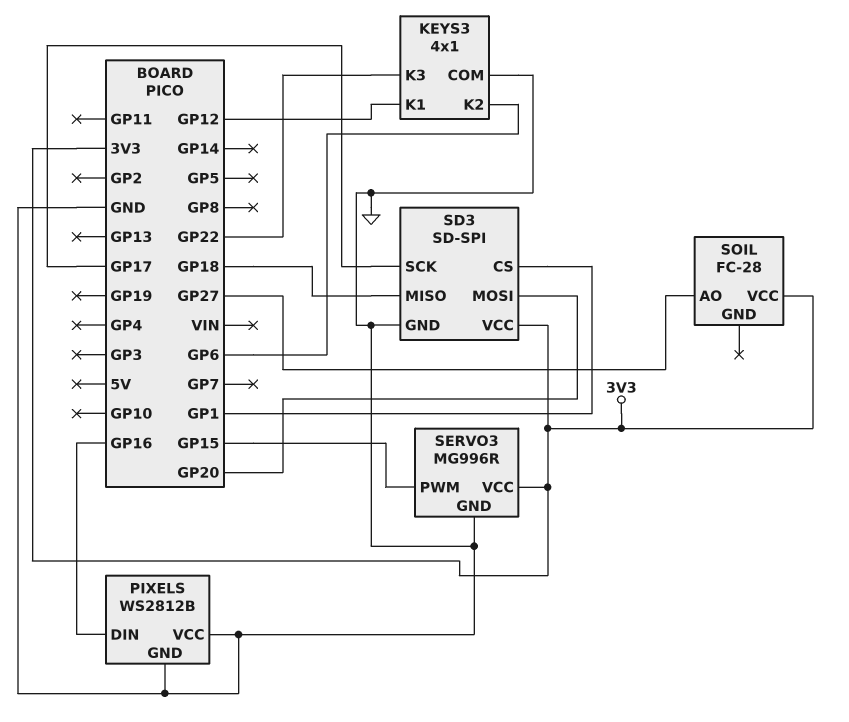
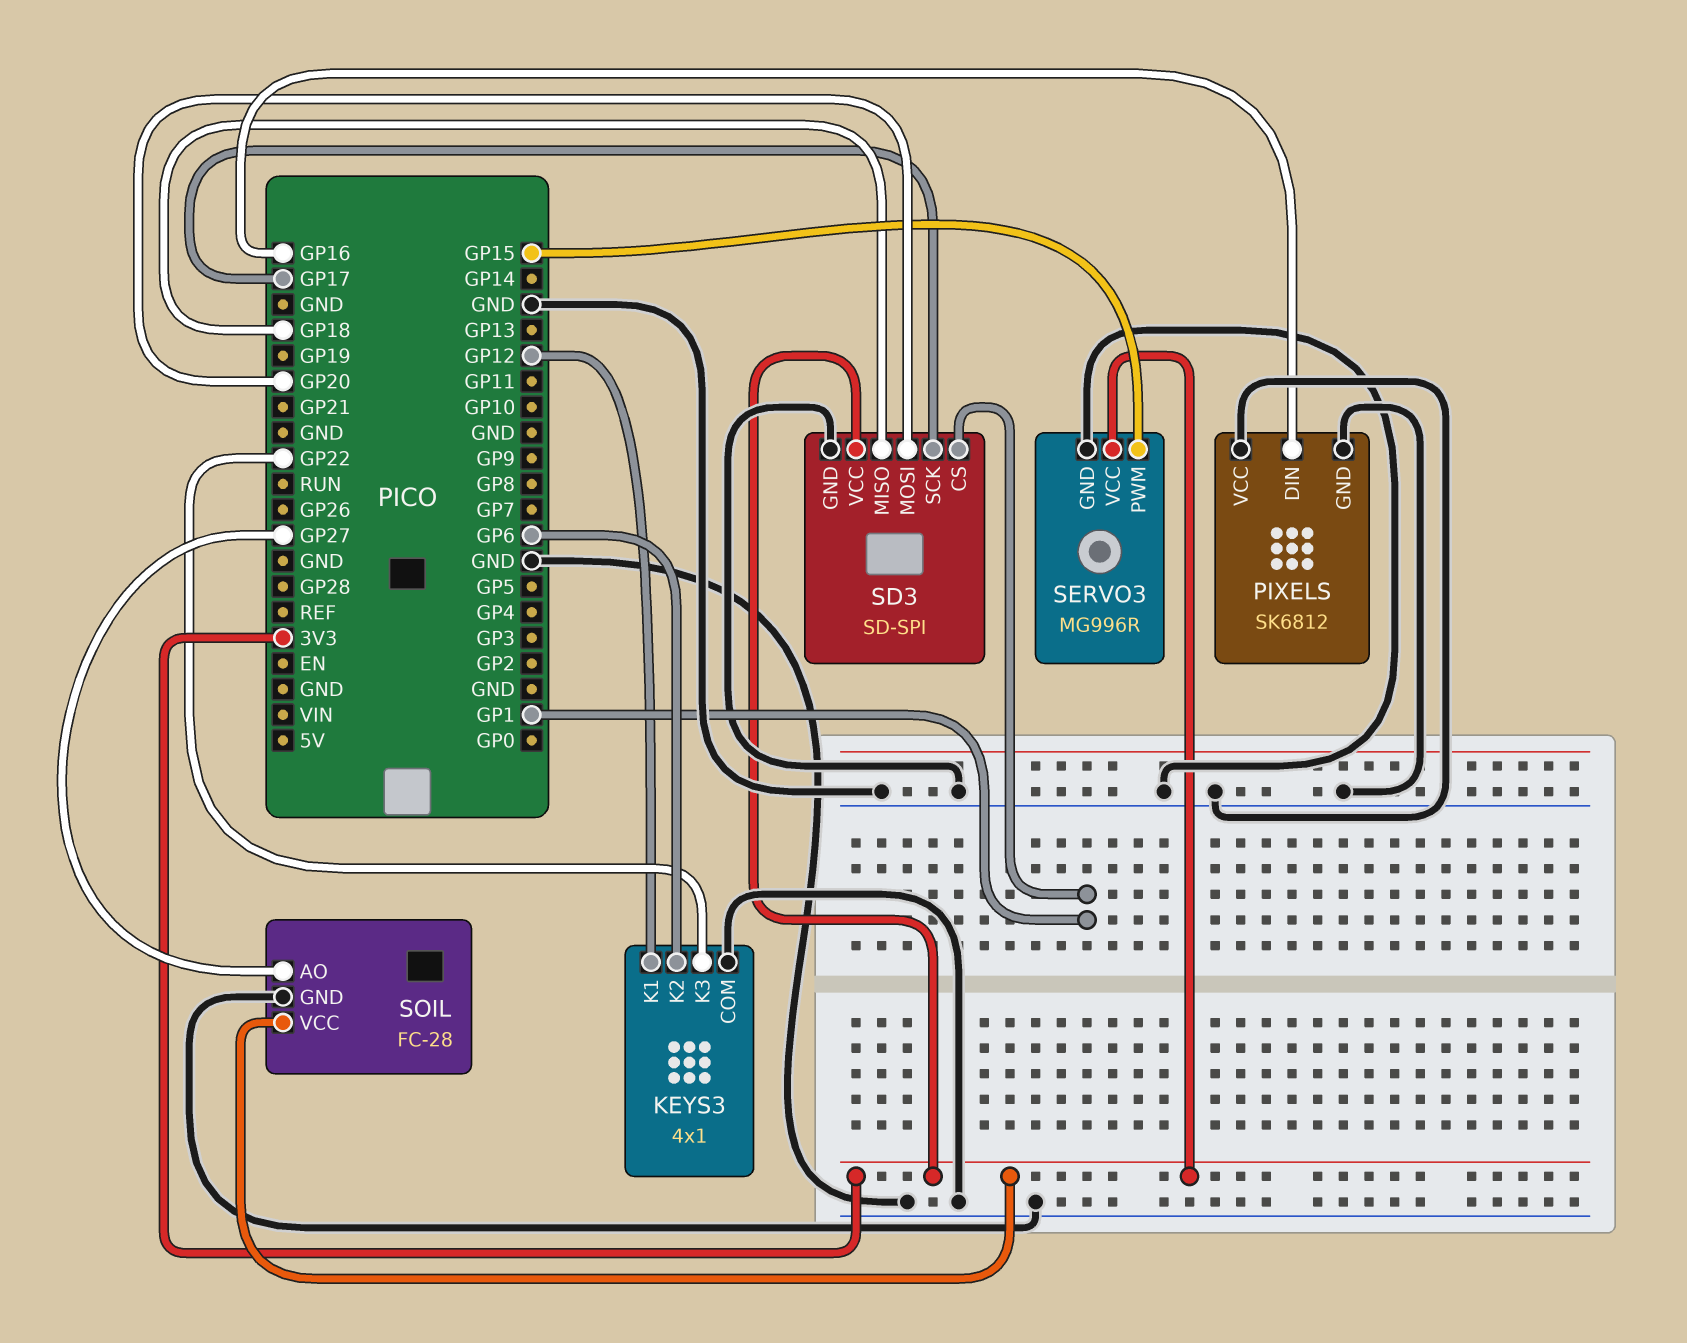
PIXELS: WS2812B -> SK6812
SOIL pin GND: none -> GND

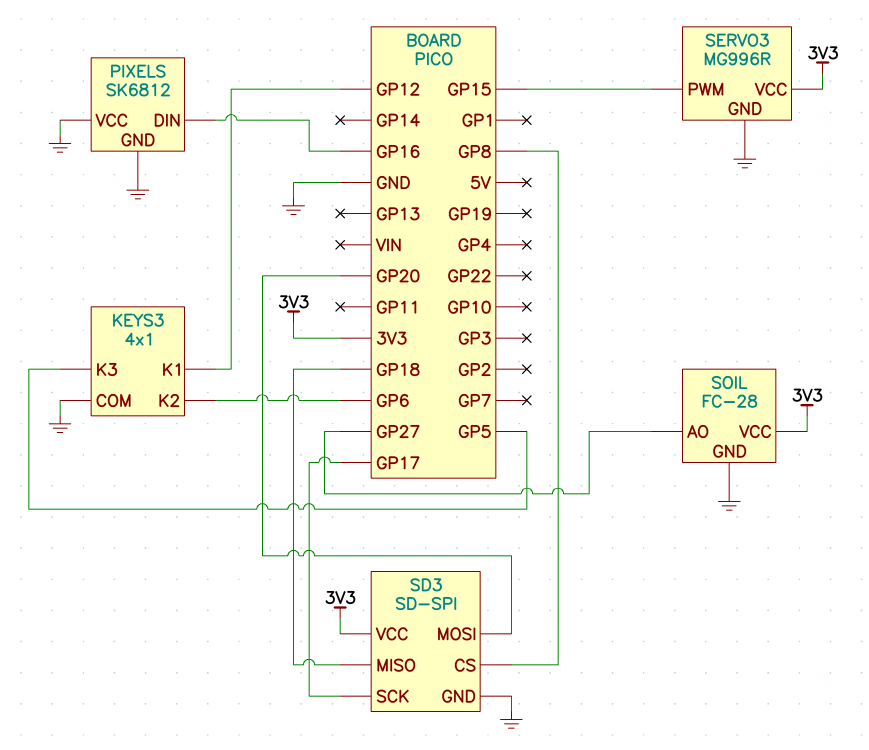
KEYS3 pin K3: GP22 -> GP5
SD3 pin CS: GP1 -> GP8

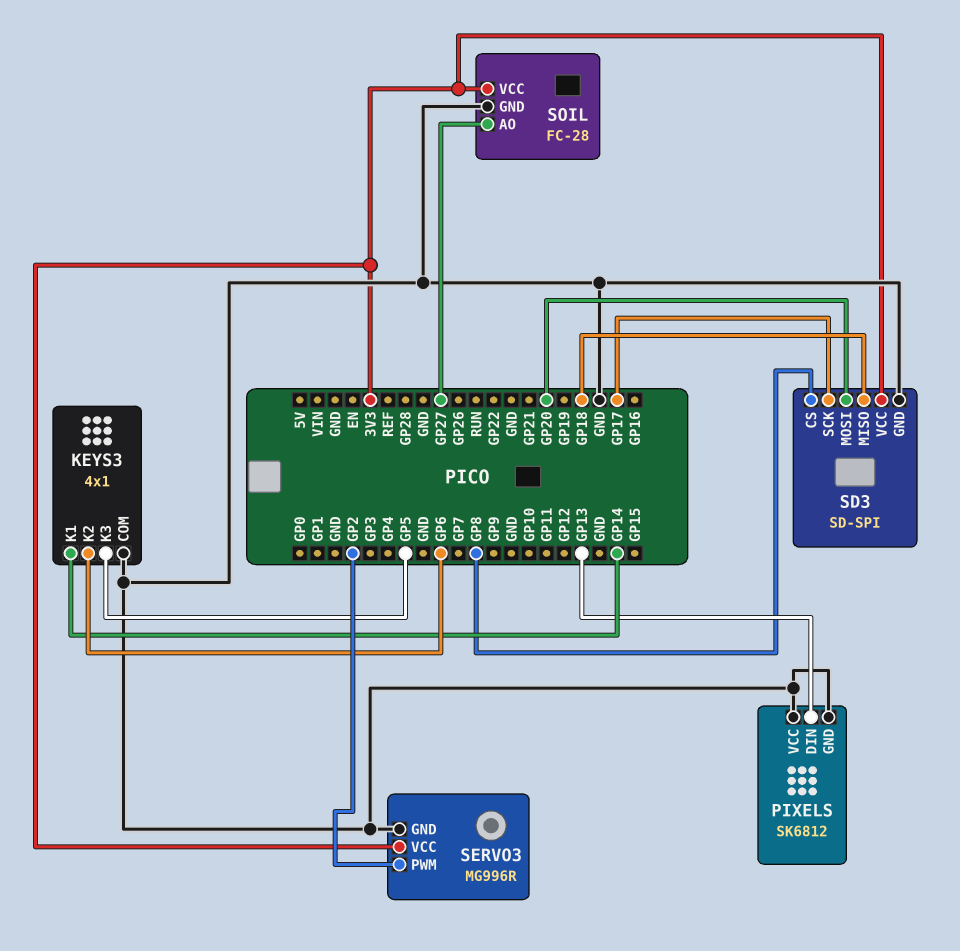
KEYS3 pin K1: GP12 -> GP14
PIXELS pin DIN: GP16 -> GP13
SERVO3 pin PWM: GP15 -> GP2

